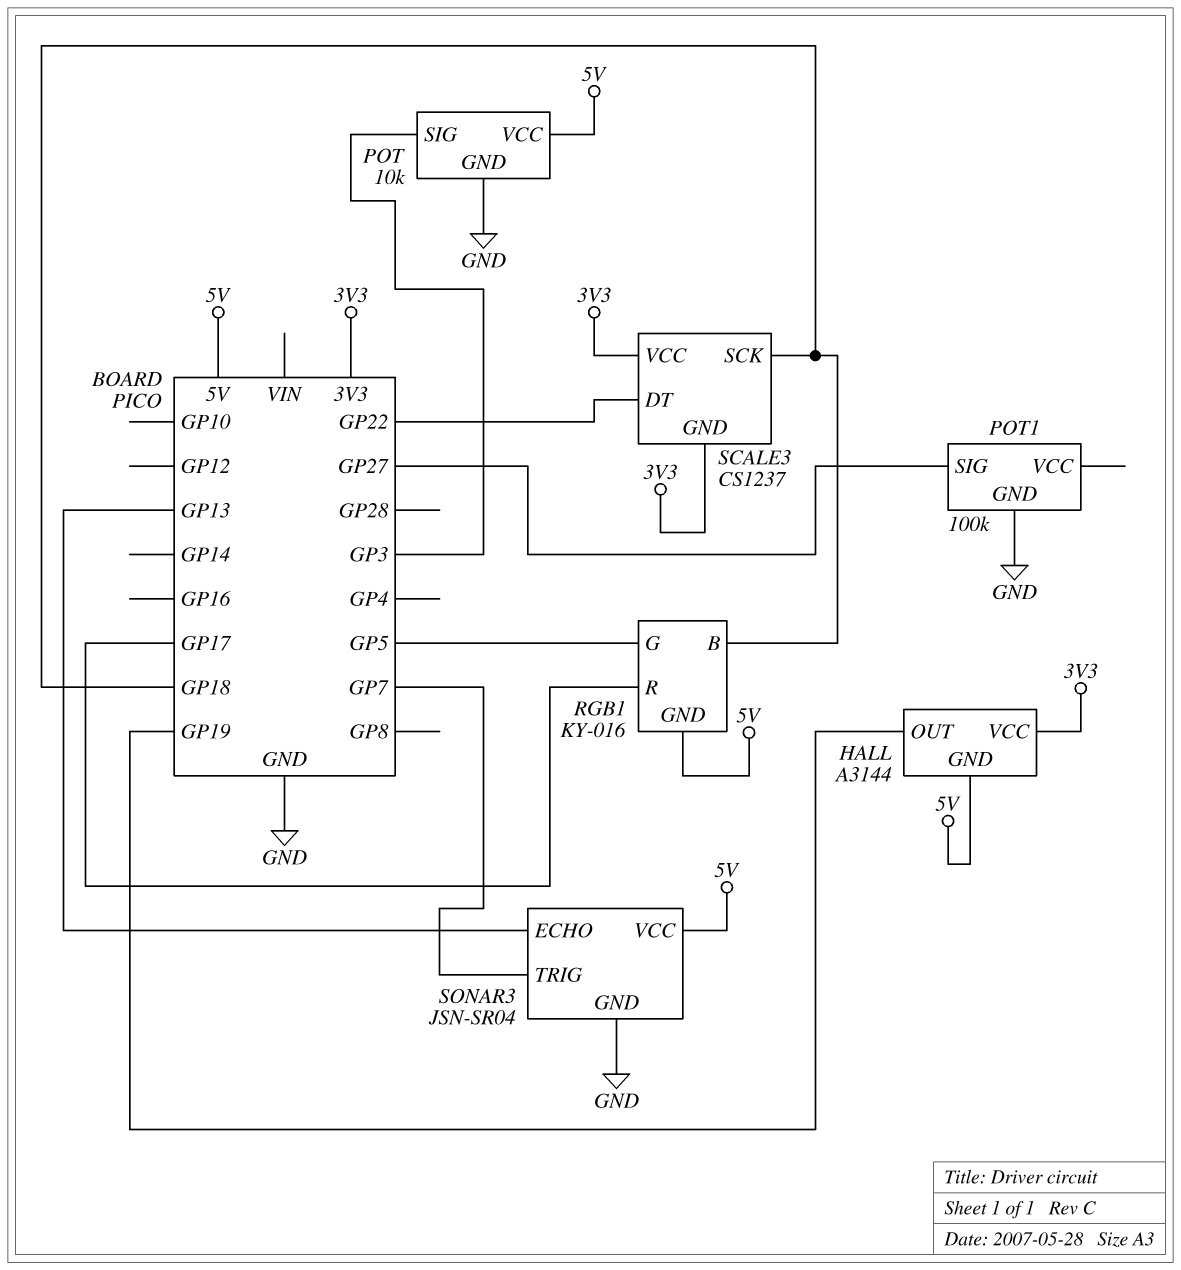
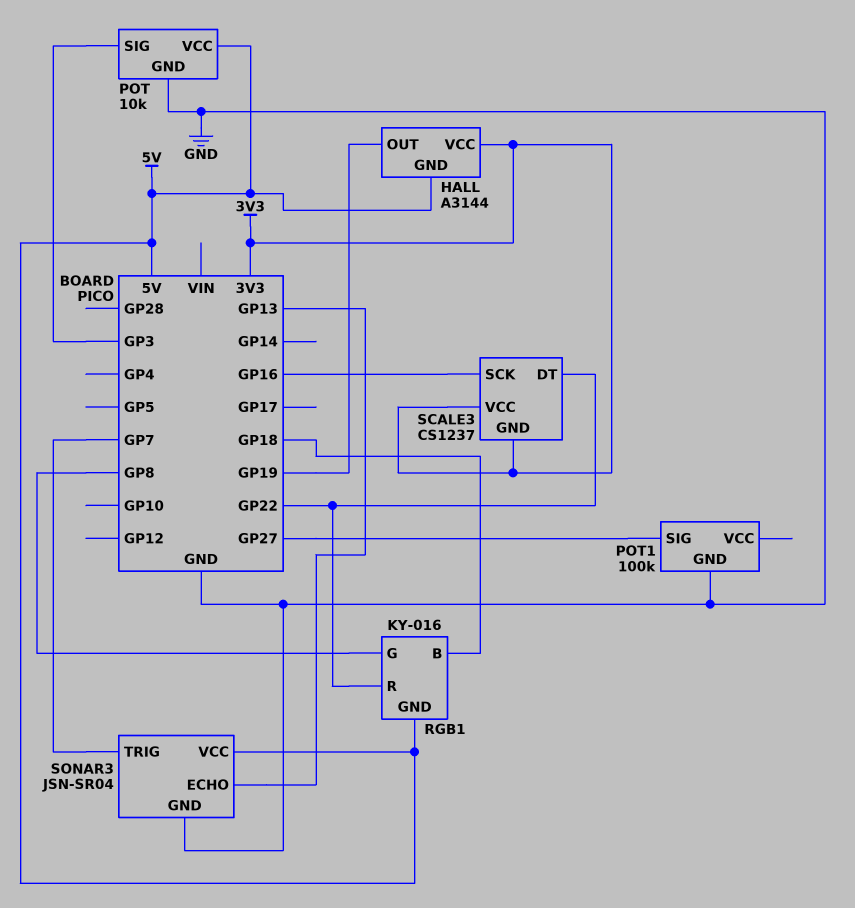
RGB1 pin G: GP5 -> GP8
RGB1 pin R: GP17 -> GP22
SCALE3 pin SCK: GP18 -> GP16

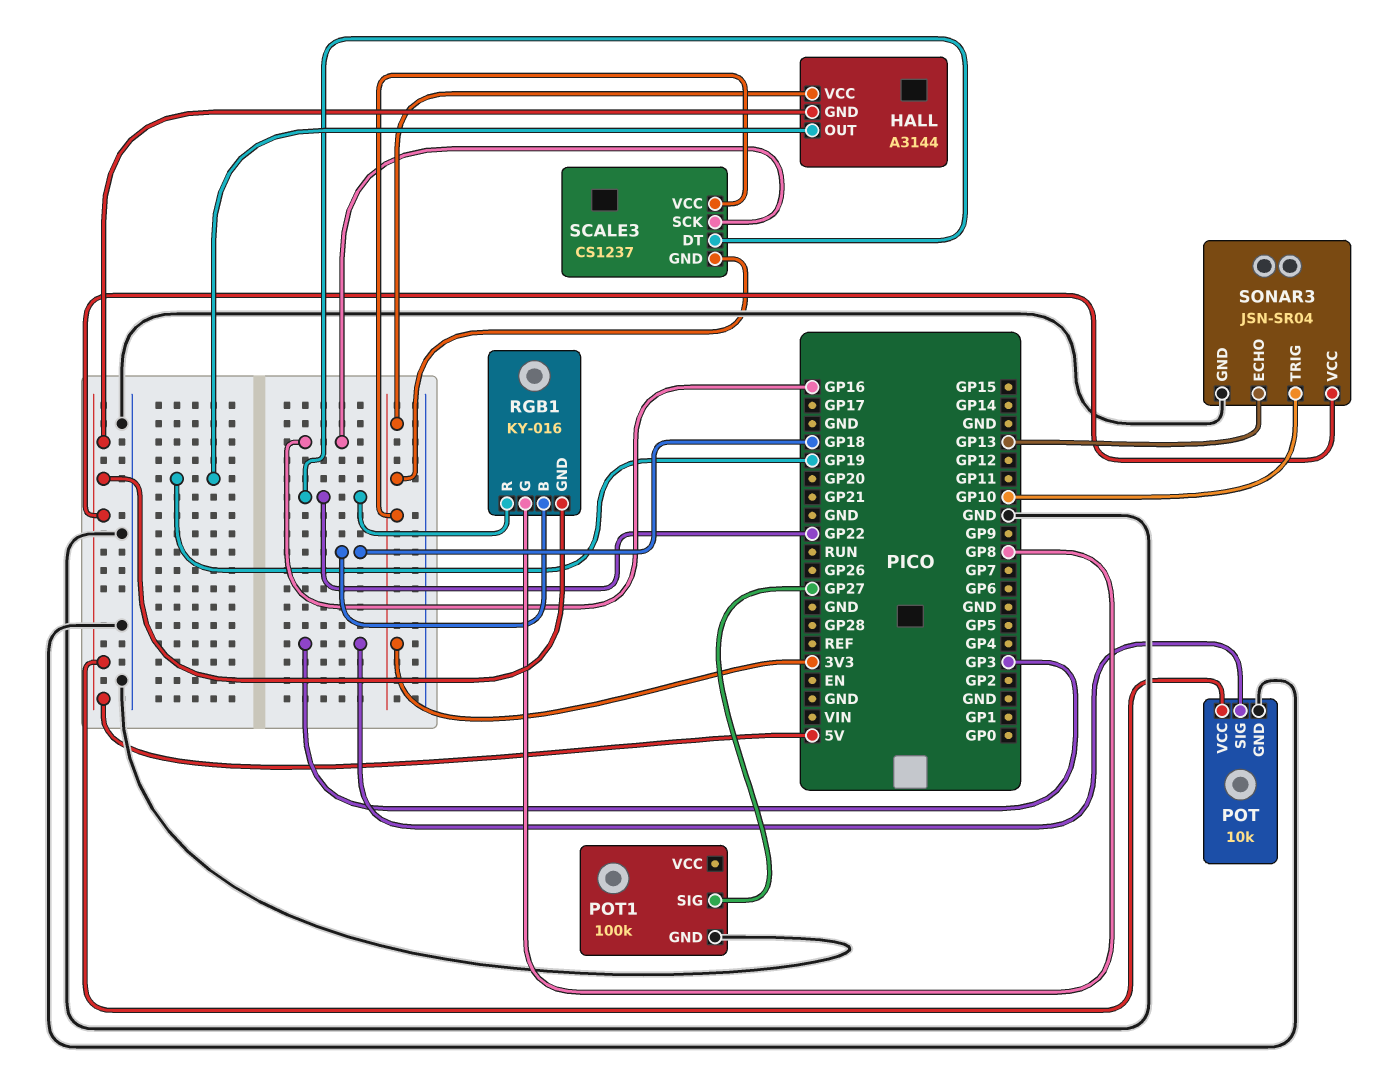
SONAR3 pin TRIG: GP7 -> GP10

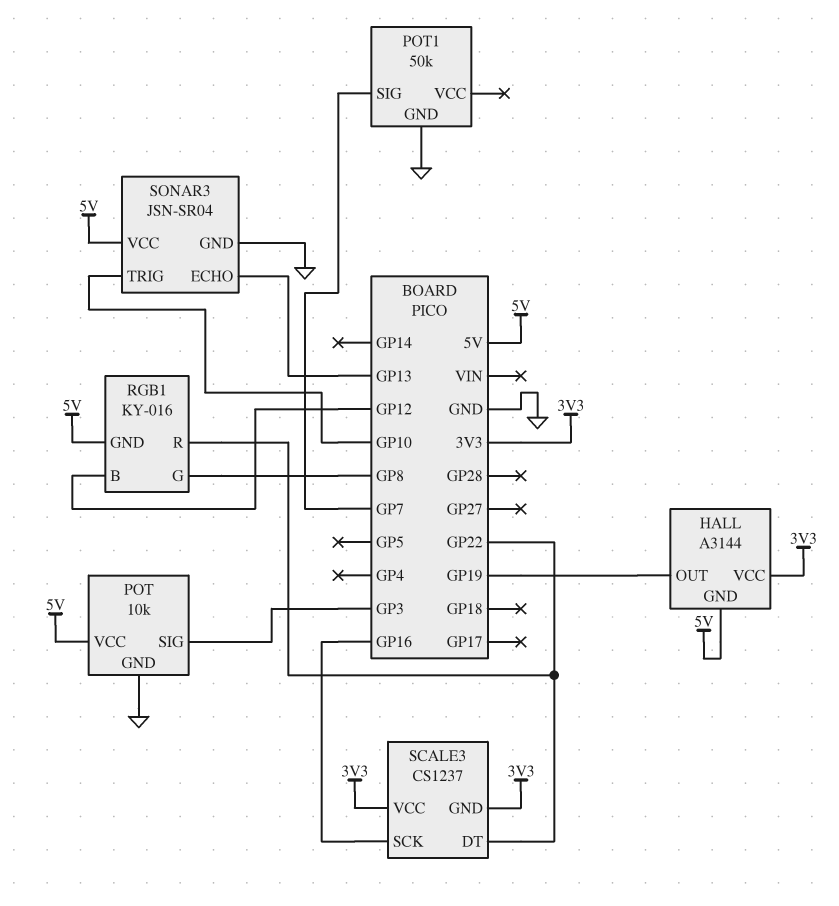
POT1: 100k -> 50k
POT1 pin SIG: GP27 -> GP7
RGB1 pin B: GP18 -> GP12

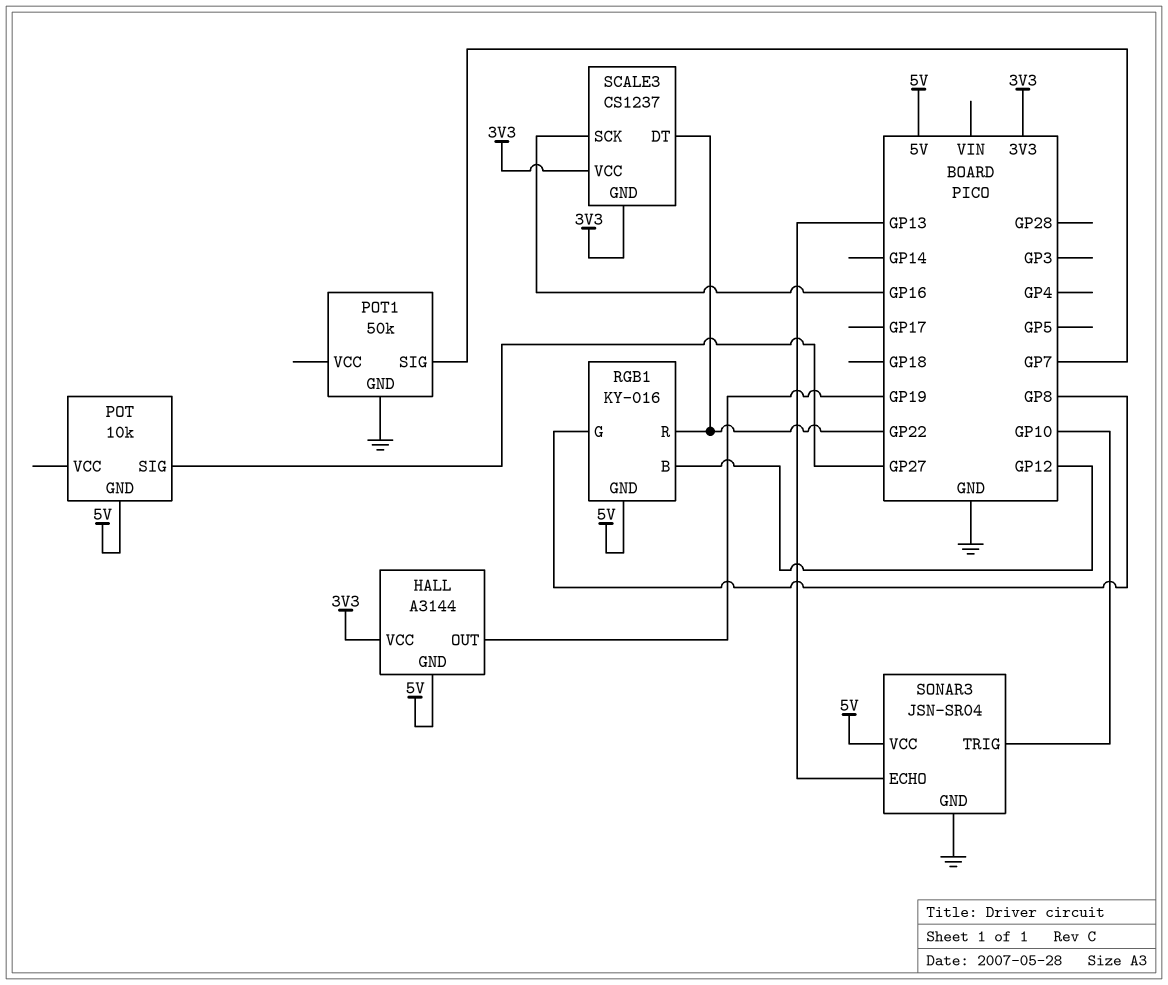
POT pin GND: GND -> 5V
POT pin SIG: GP3 -> GP27
POT pin VCC: 5V -> none

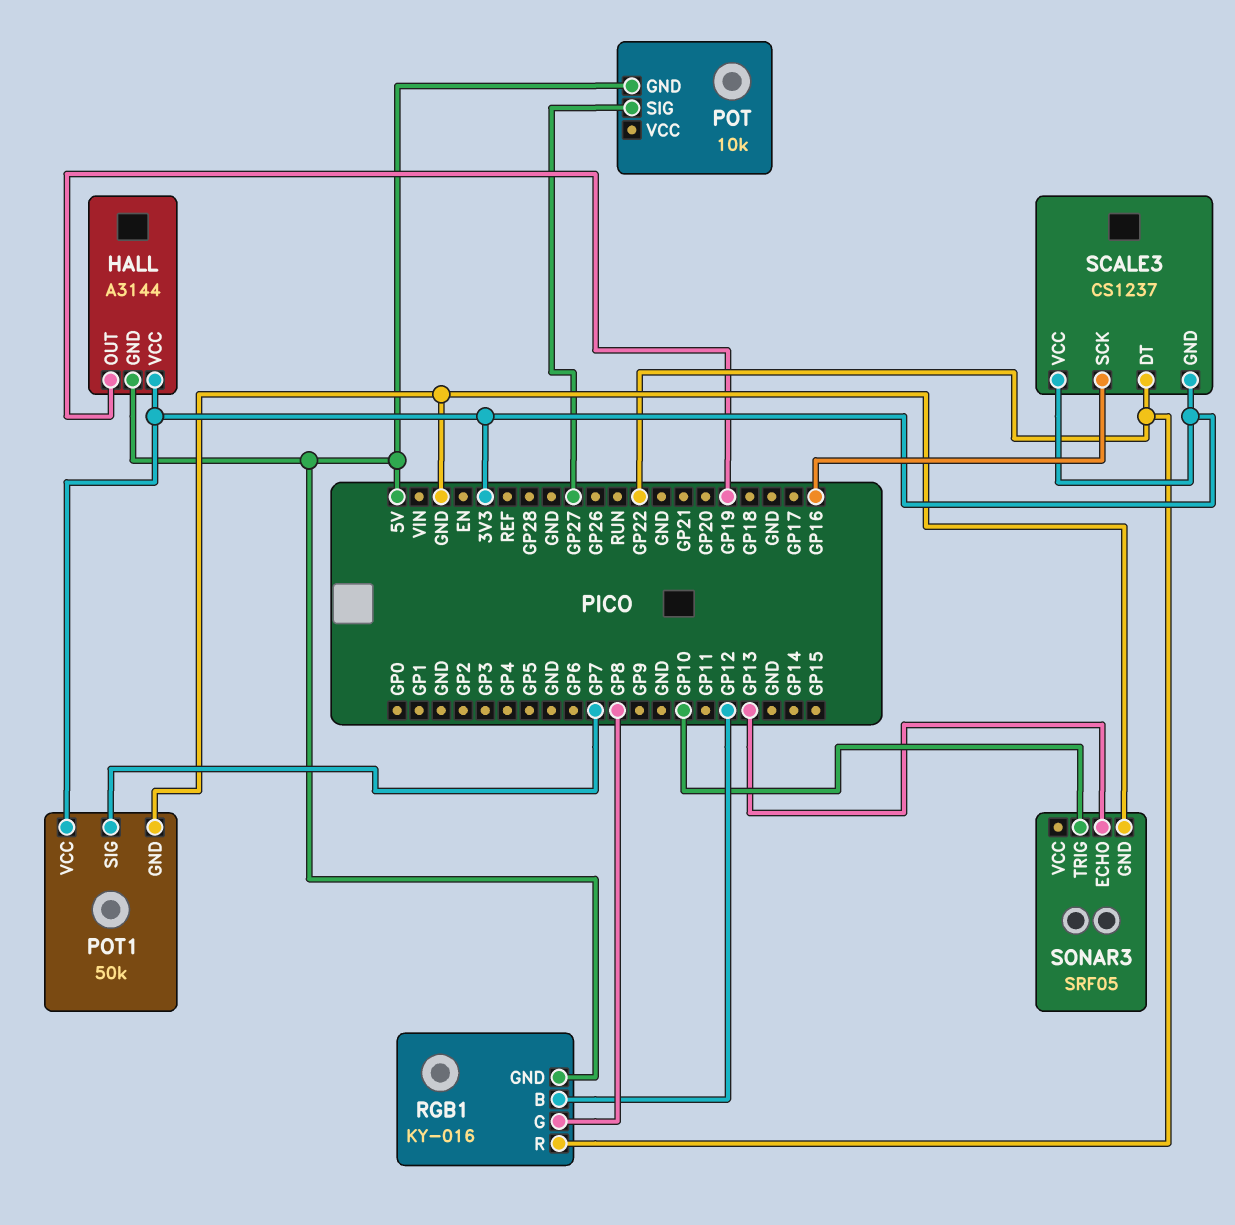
POT1 pin VCC: none -> 3V3
SONAR3: JSN-SR04 -> SRF05
SONAR3 pin VCC: 5V -> none

